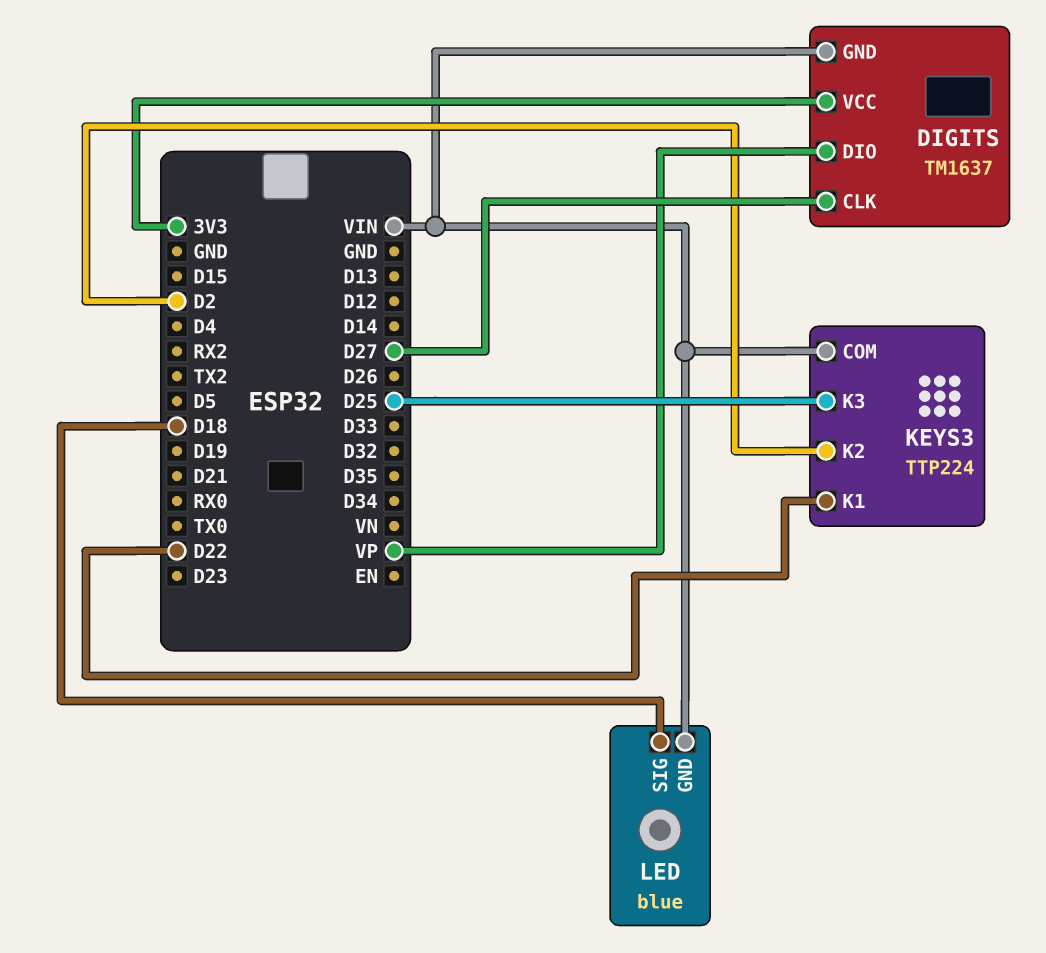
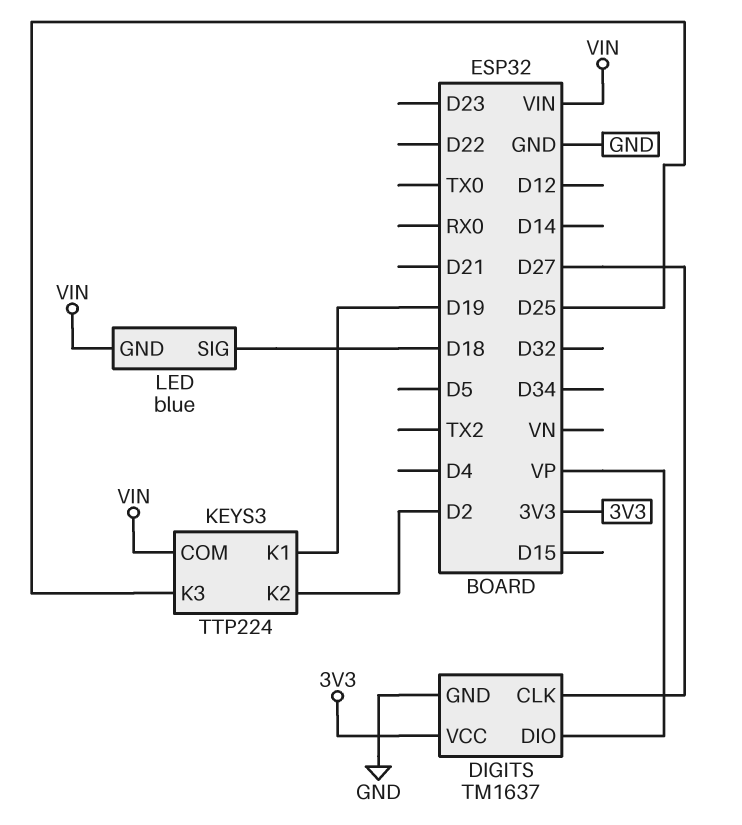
DIGITS pin GND: VIN -> GND
KEYS3 pin K1: D22 -> D19

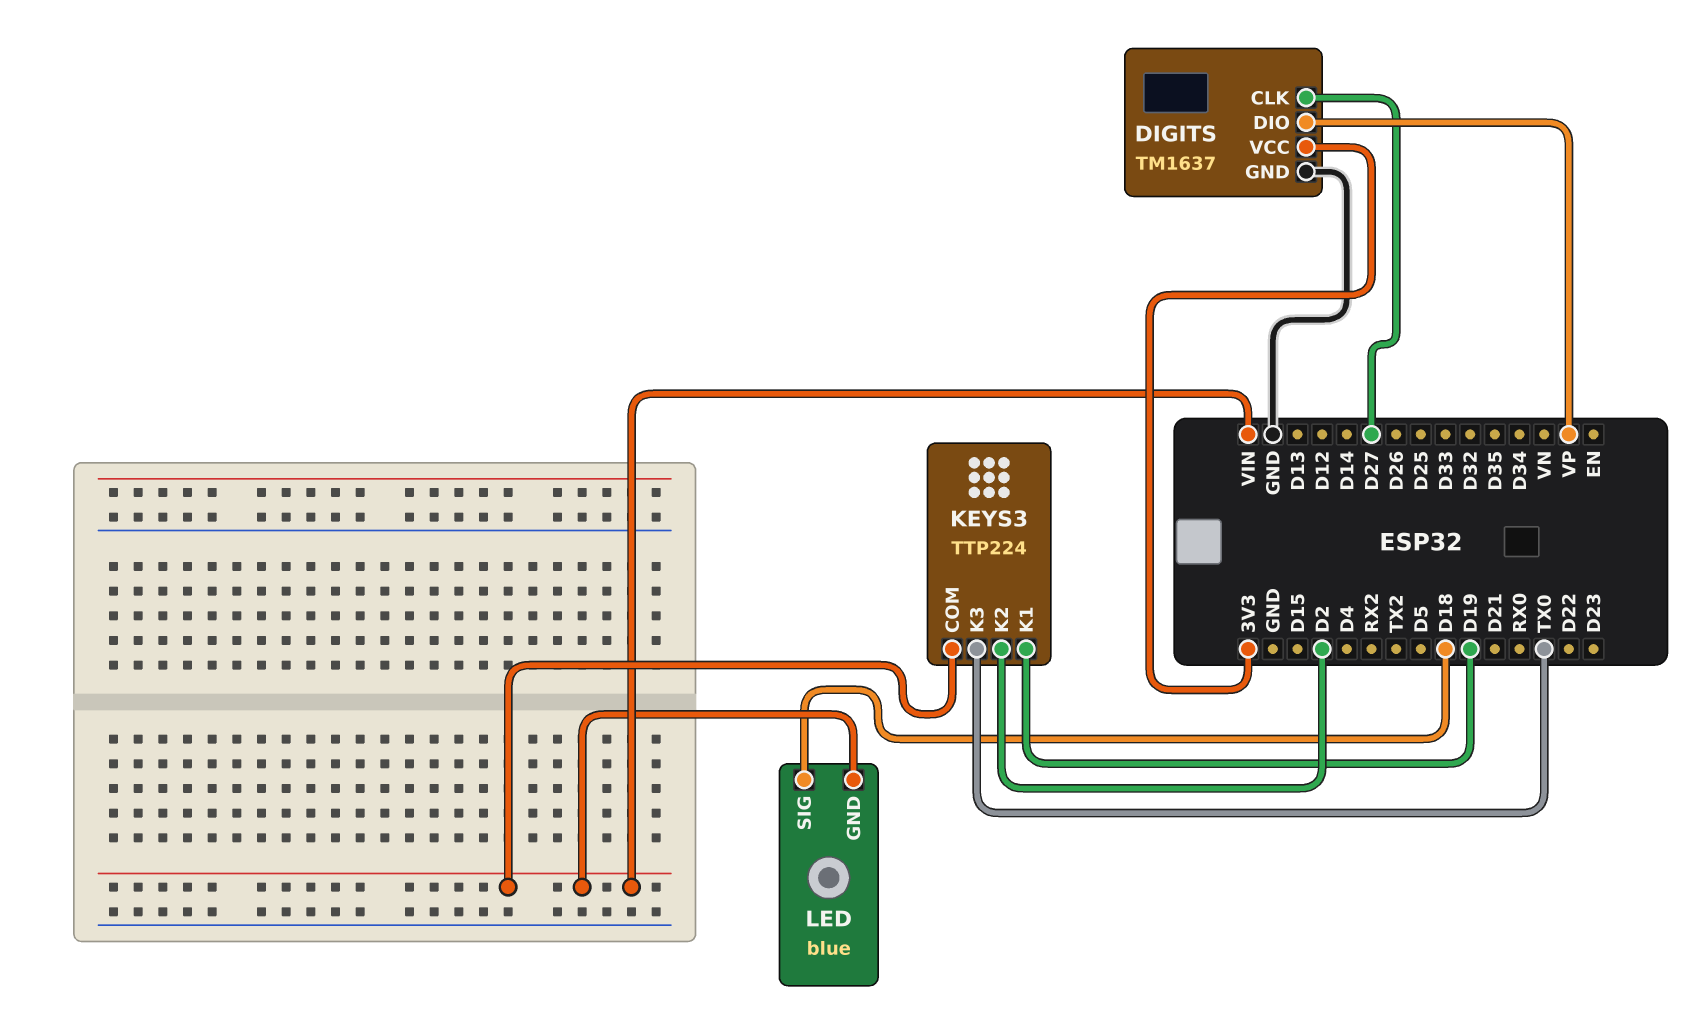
KEYS3 pin K3: D25 -> TX0

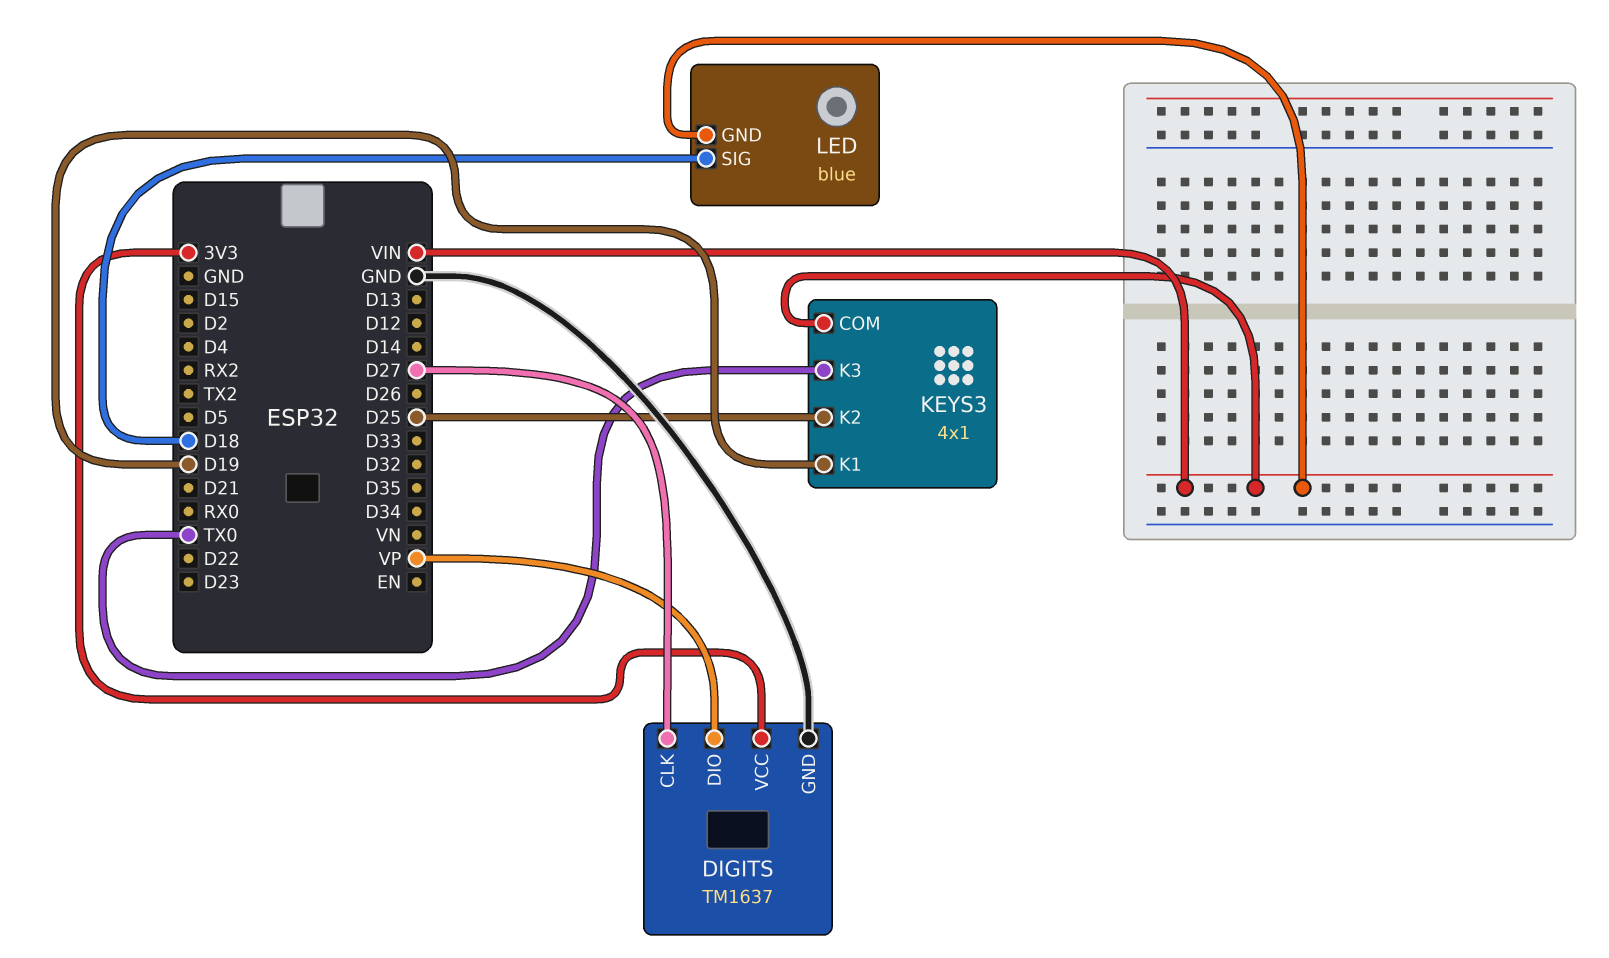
KEYS3: TTP224 -> 4x1
KEYS3 pin K2: D2 -> D25

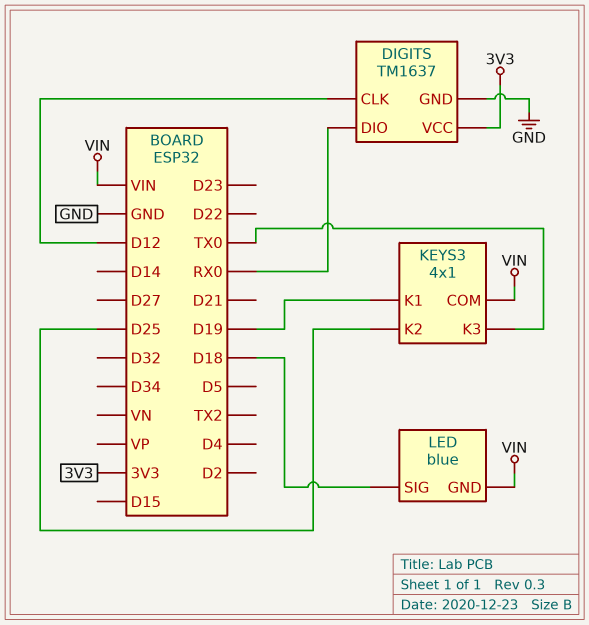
DIGITS pin CLK: D27 -> D12
DIGITS pin DIO: VP -> RX0

